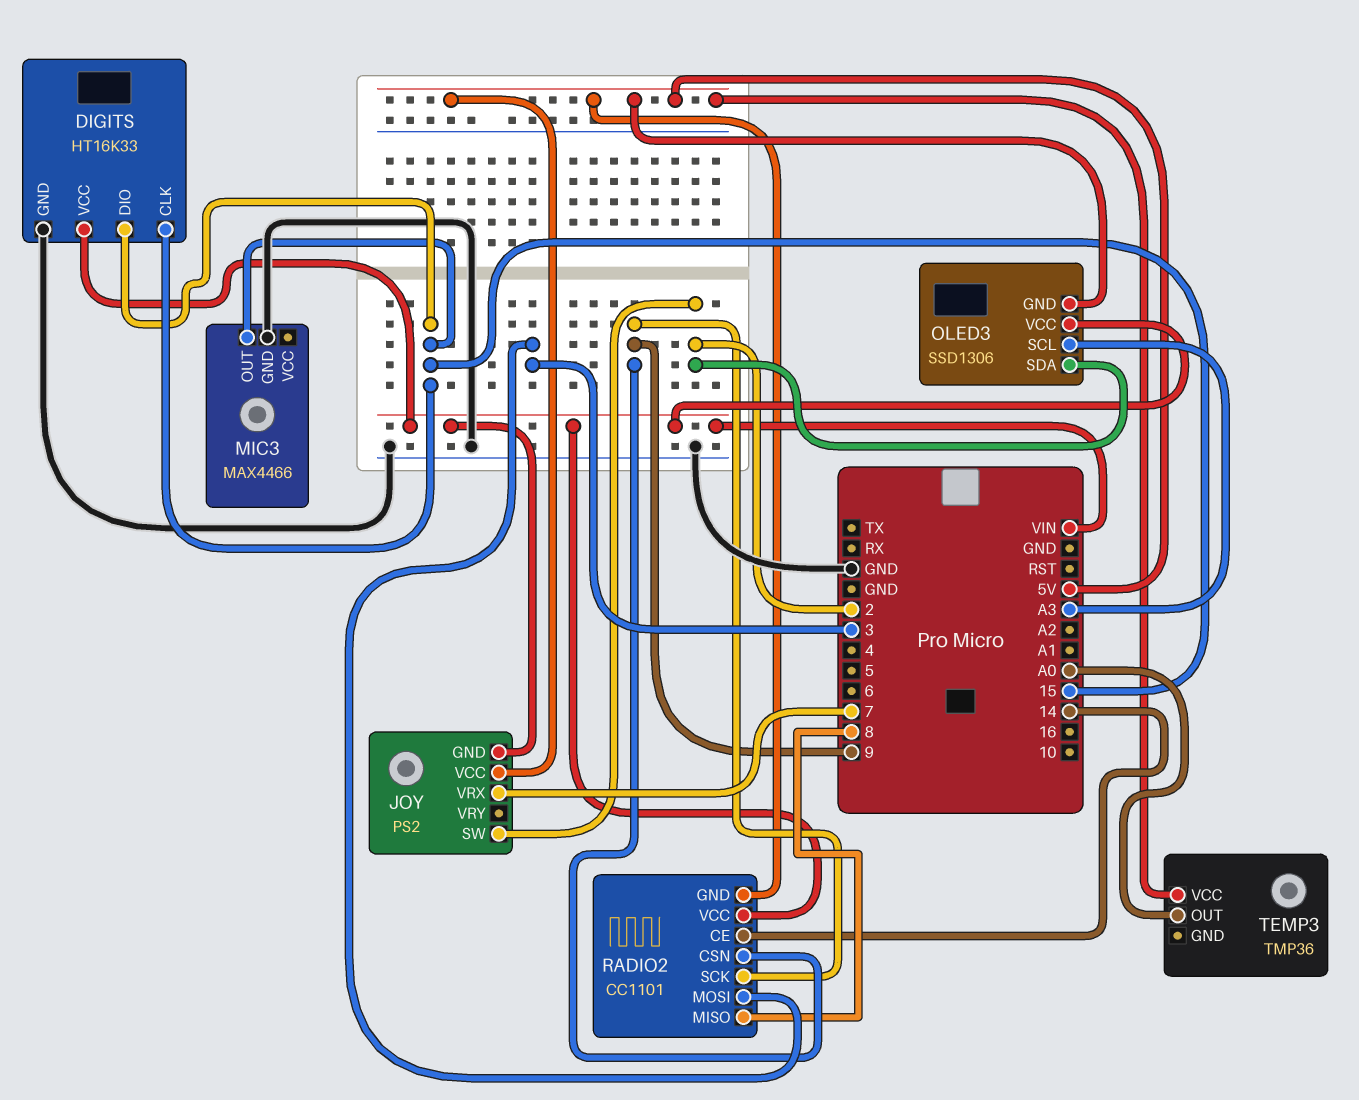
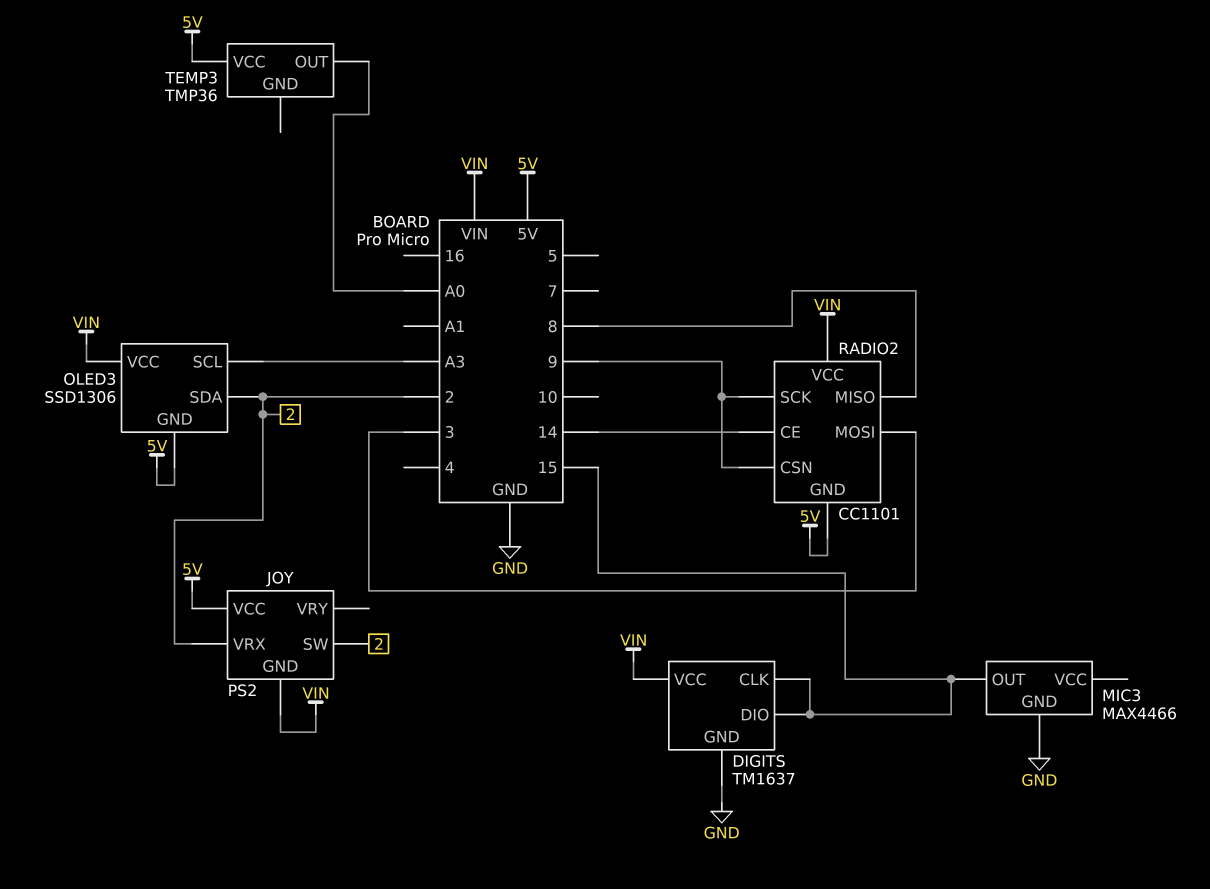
DIGITS: HT16K33 -> TM1637
JOY pin VRX: 7 -> 2

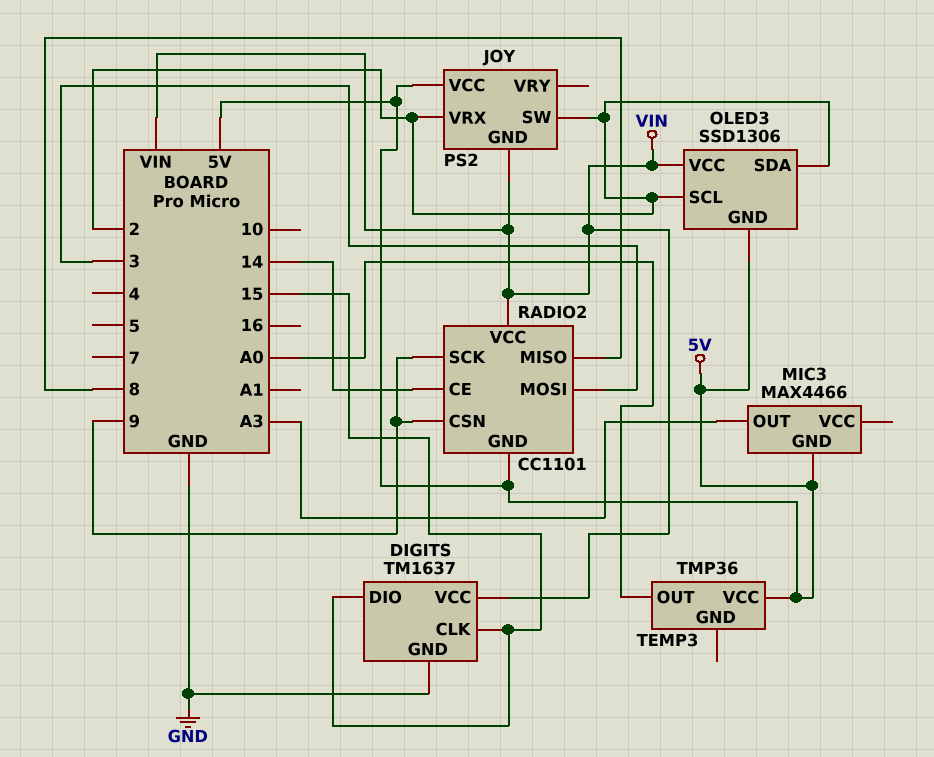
MIC3 pin GND: GND -> 5V
MIC3 pin OUT: 15 -> A3
OLED3 pin SCL: A3 -> 2

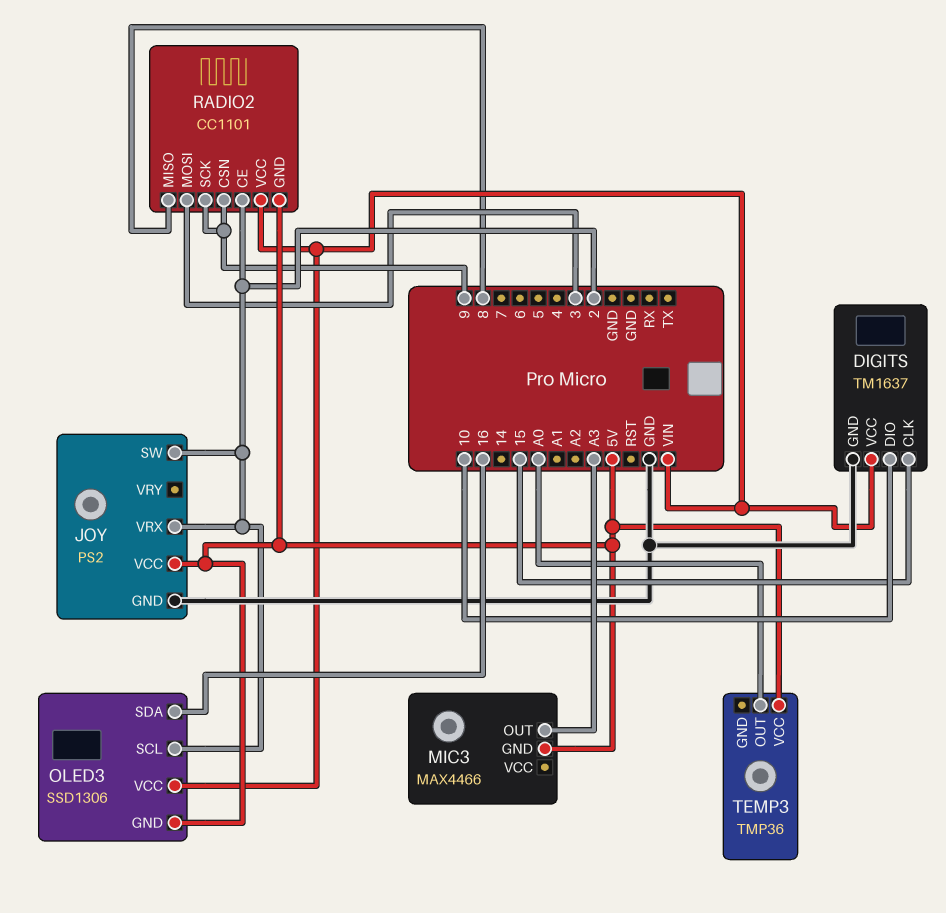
DIGITS pin DIO: 15 -> 10
JOY pin GND: VIN -> GND
OLED3 pin SDA: 2 -> 16
RADIO2 pin CE: 14 -> 2

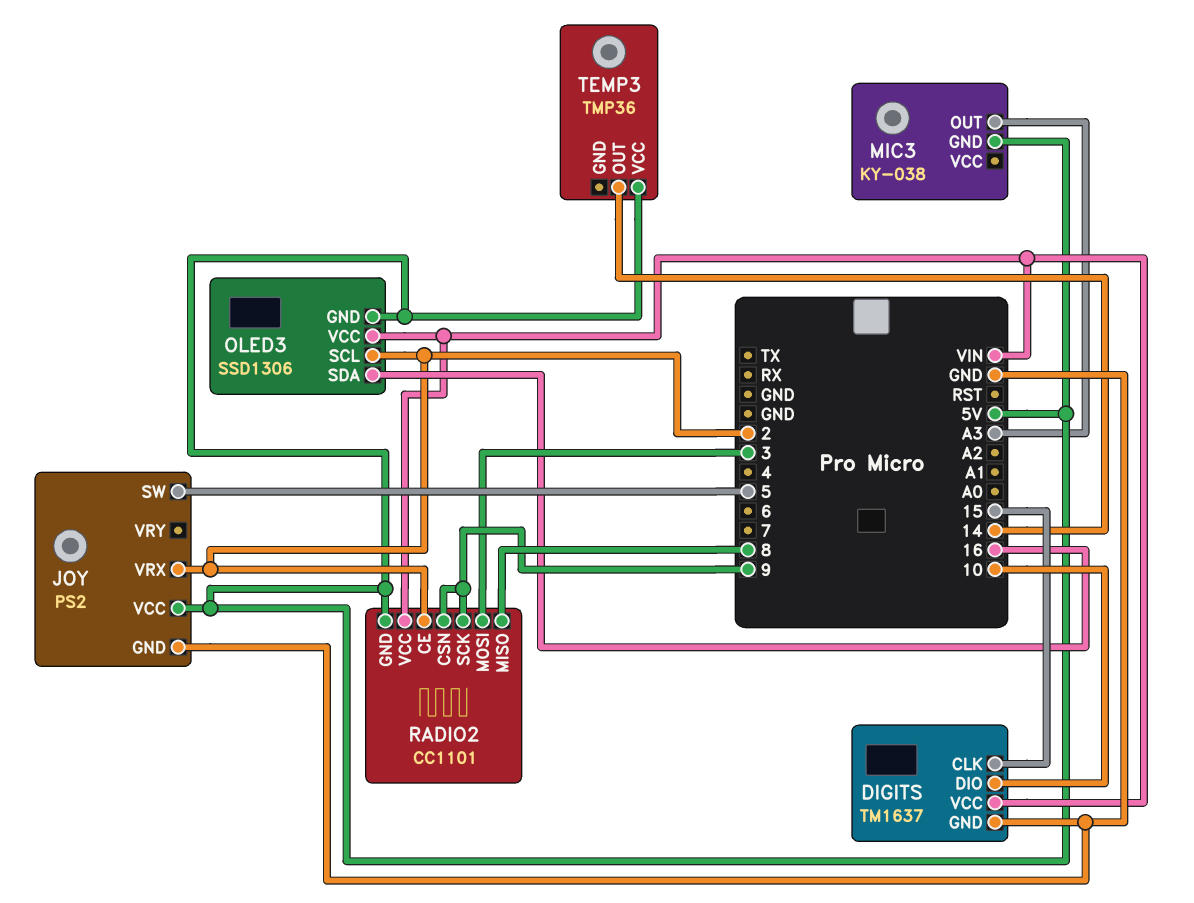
JOY pin SW: 2 -> 5
MIC3: MAX4466 -> KY-038
TEMP3 pin OUT: A0 -> 14

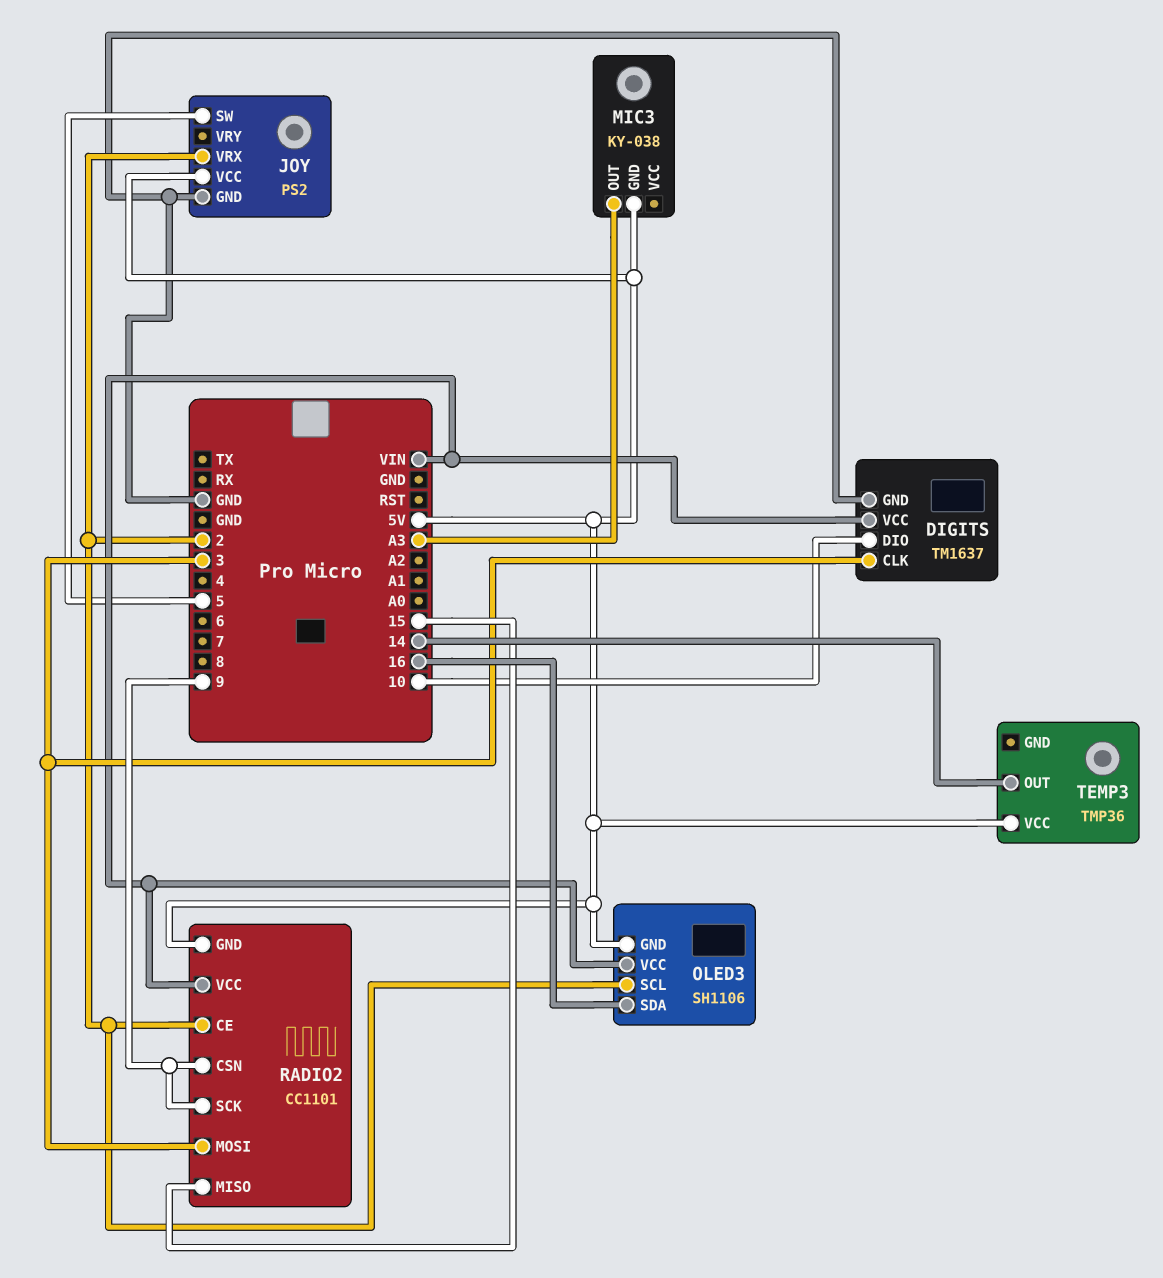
DIGITS pin CLK: 15 -> 3
OLED3: SSD1306 -> SH1106
RADIO2 pin MISO: 8 -> 15

